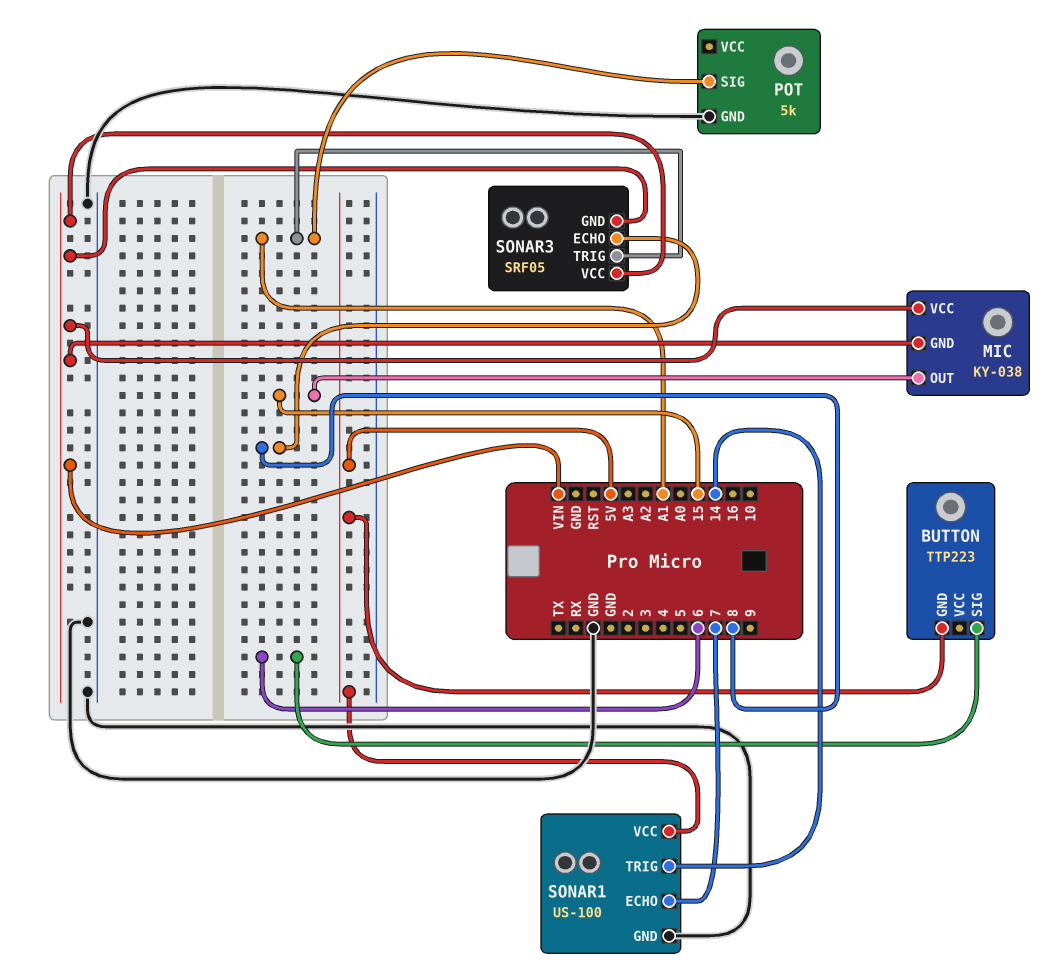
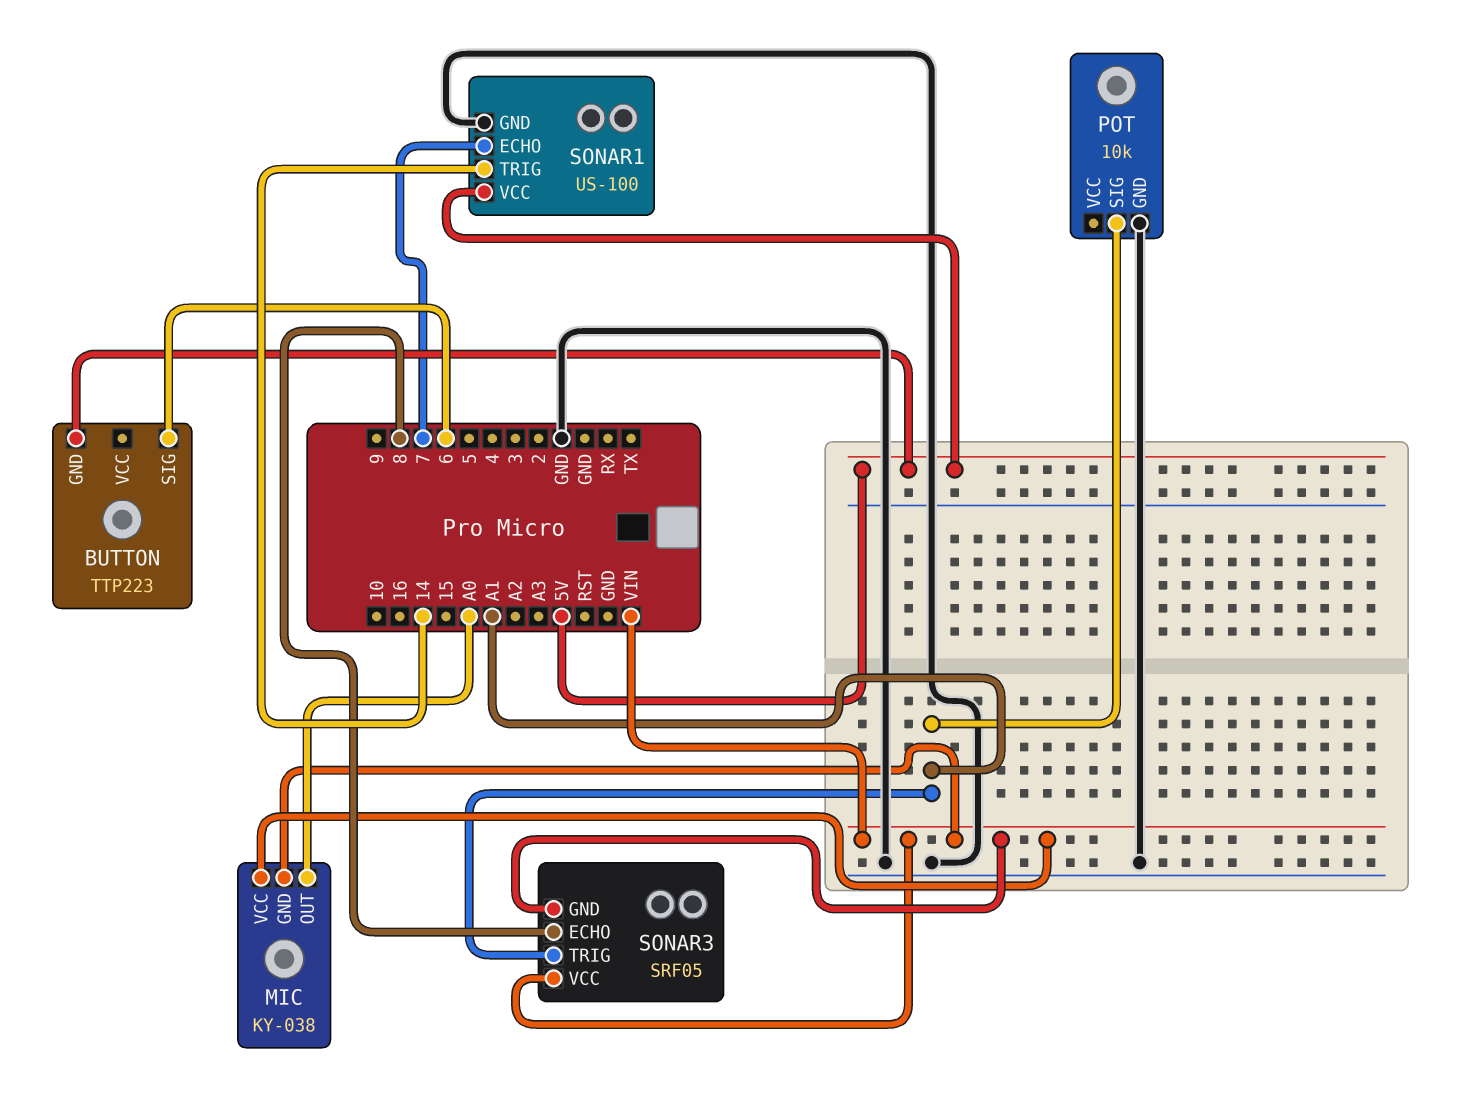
MIC pin OUT: 15 -> A0
POT: 5k -> 10k

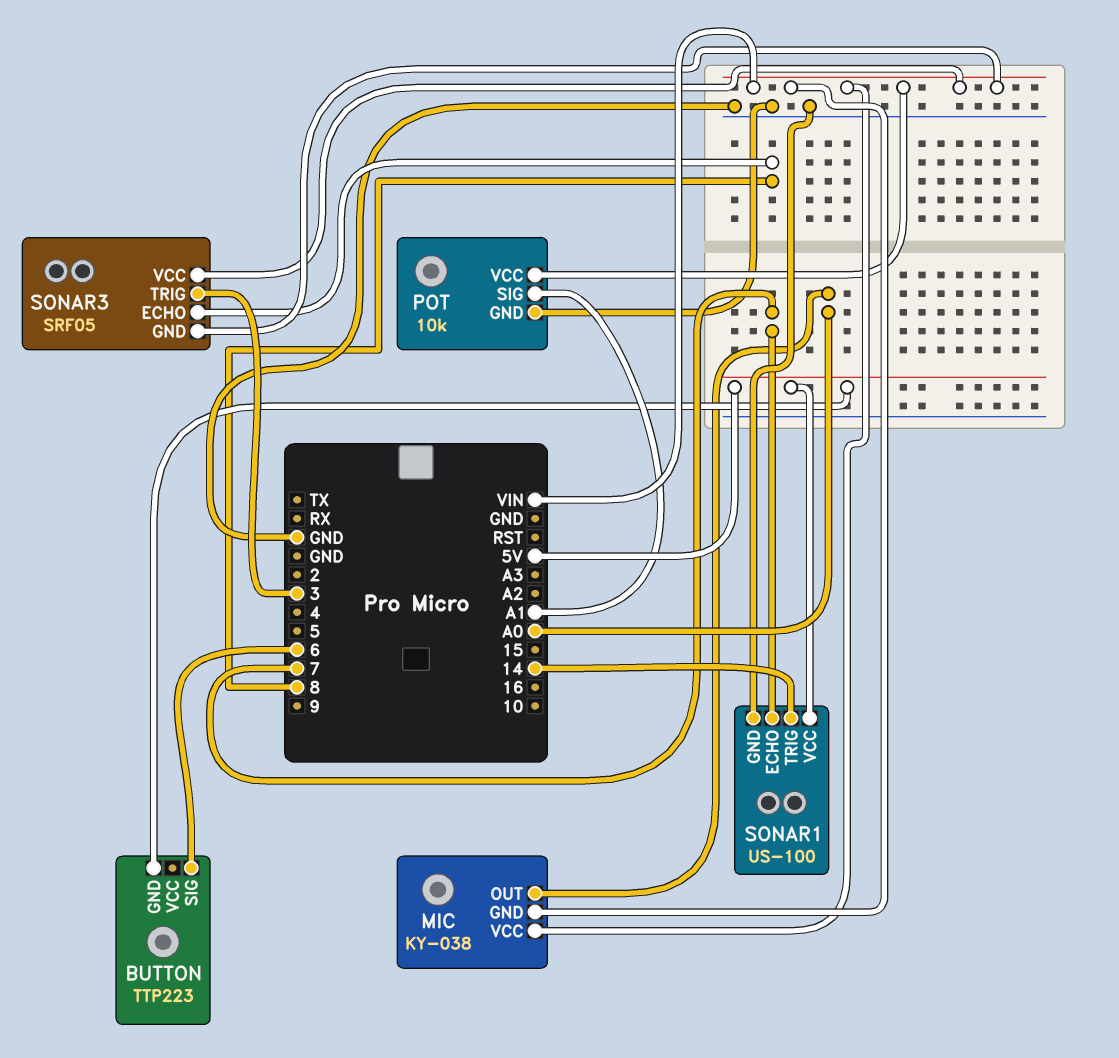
POT pin VCC: none -> VIN
SONAR3 pin TRIG: A1 -> 3

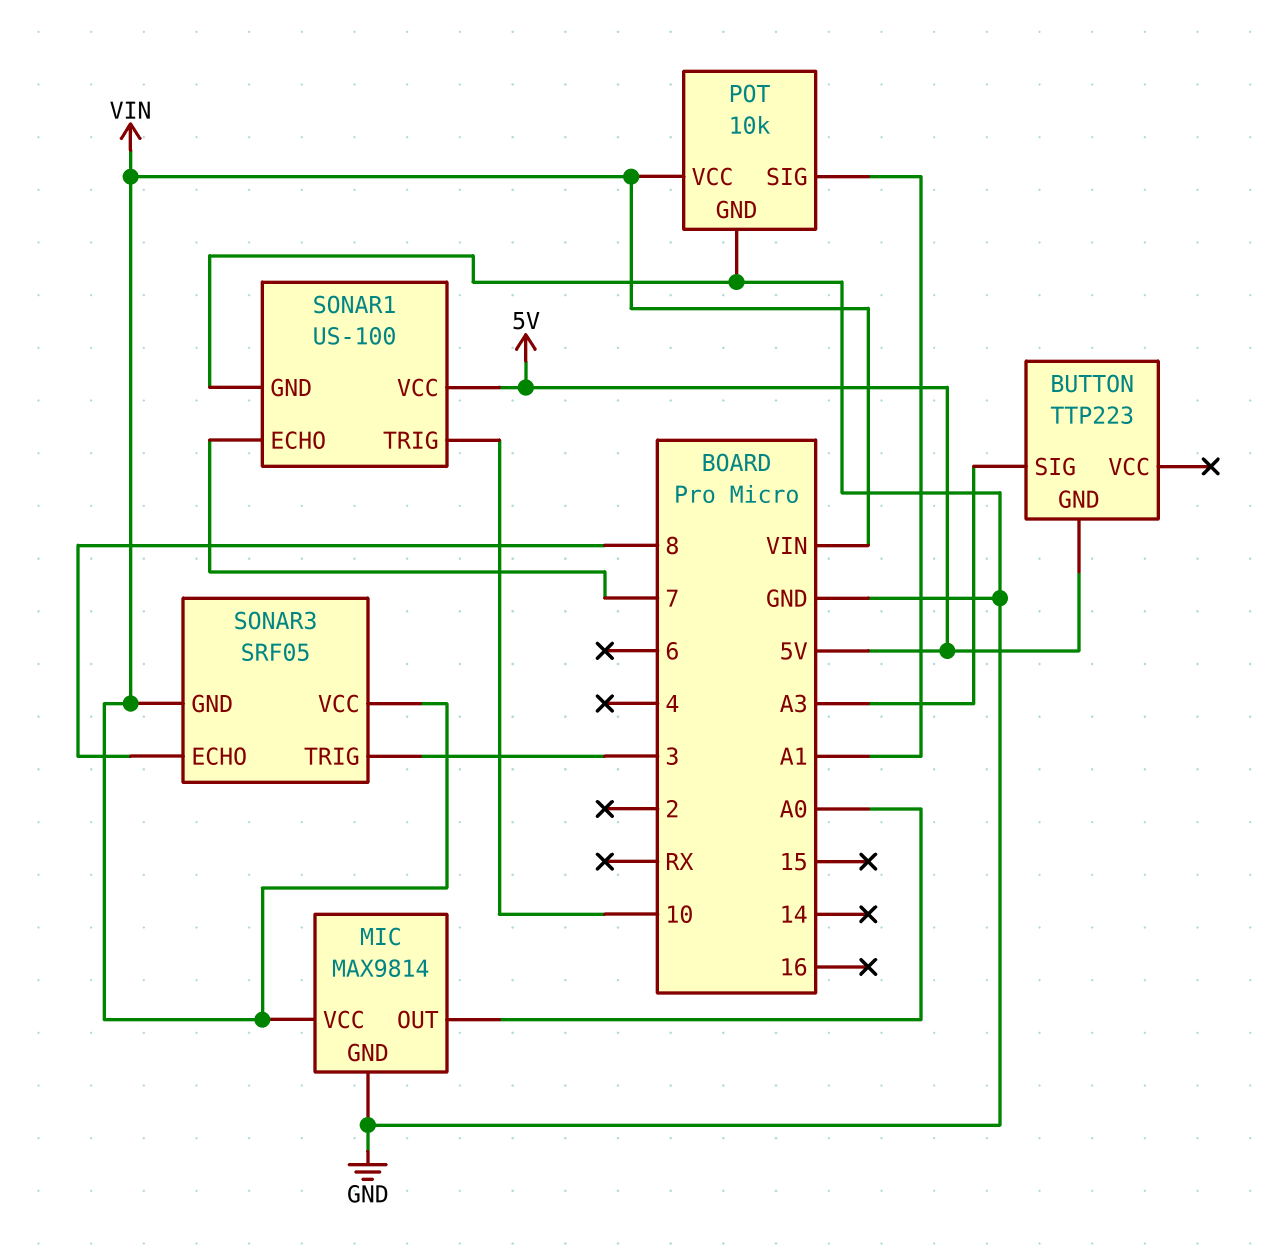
BUTTON pin SIG: 6 -> A3
MIC: KY-038 -> MAX9814
MIC pin GND: VIN -> GND
SONAR1 pin TRIG: 14 -> 10

